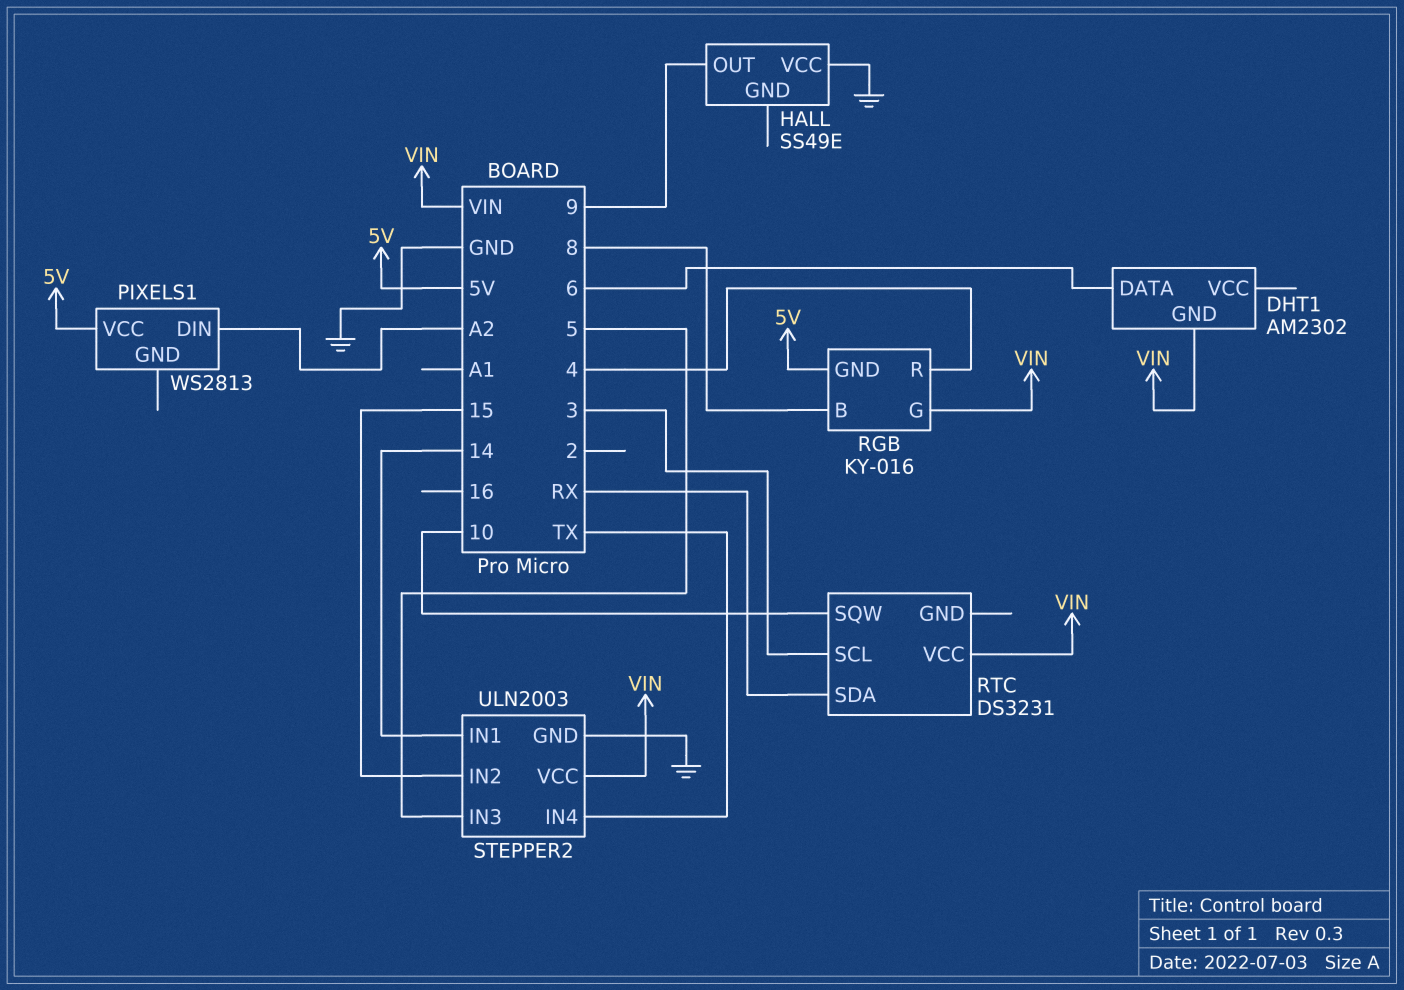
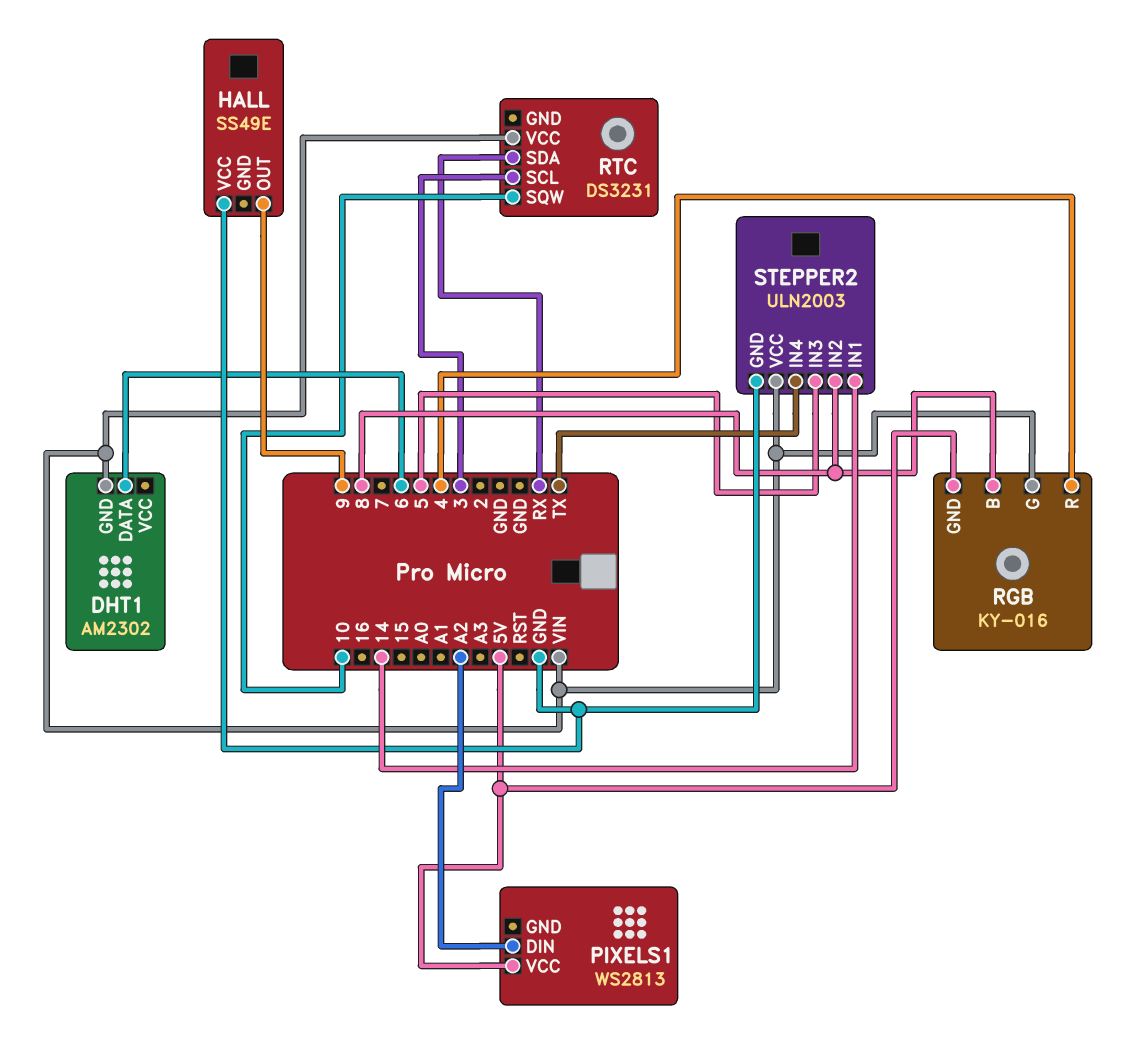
STEPPER2 pin IN2: 15 -> 8

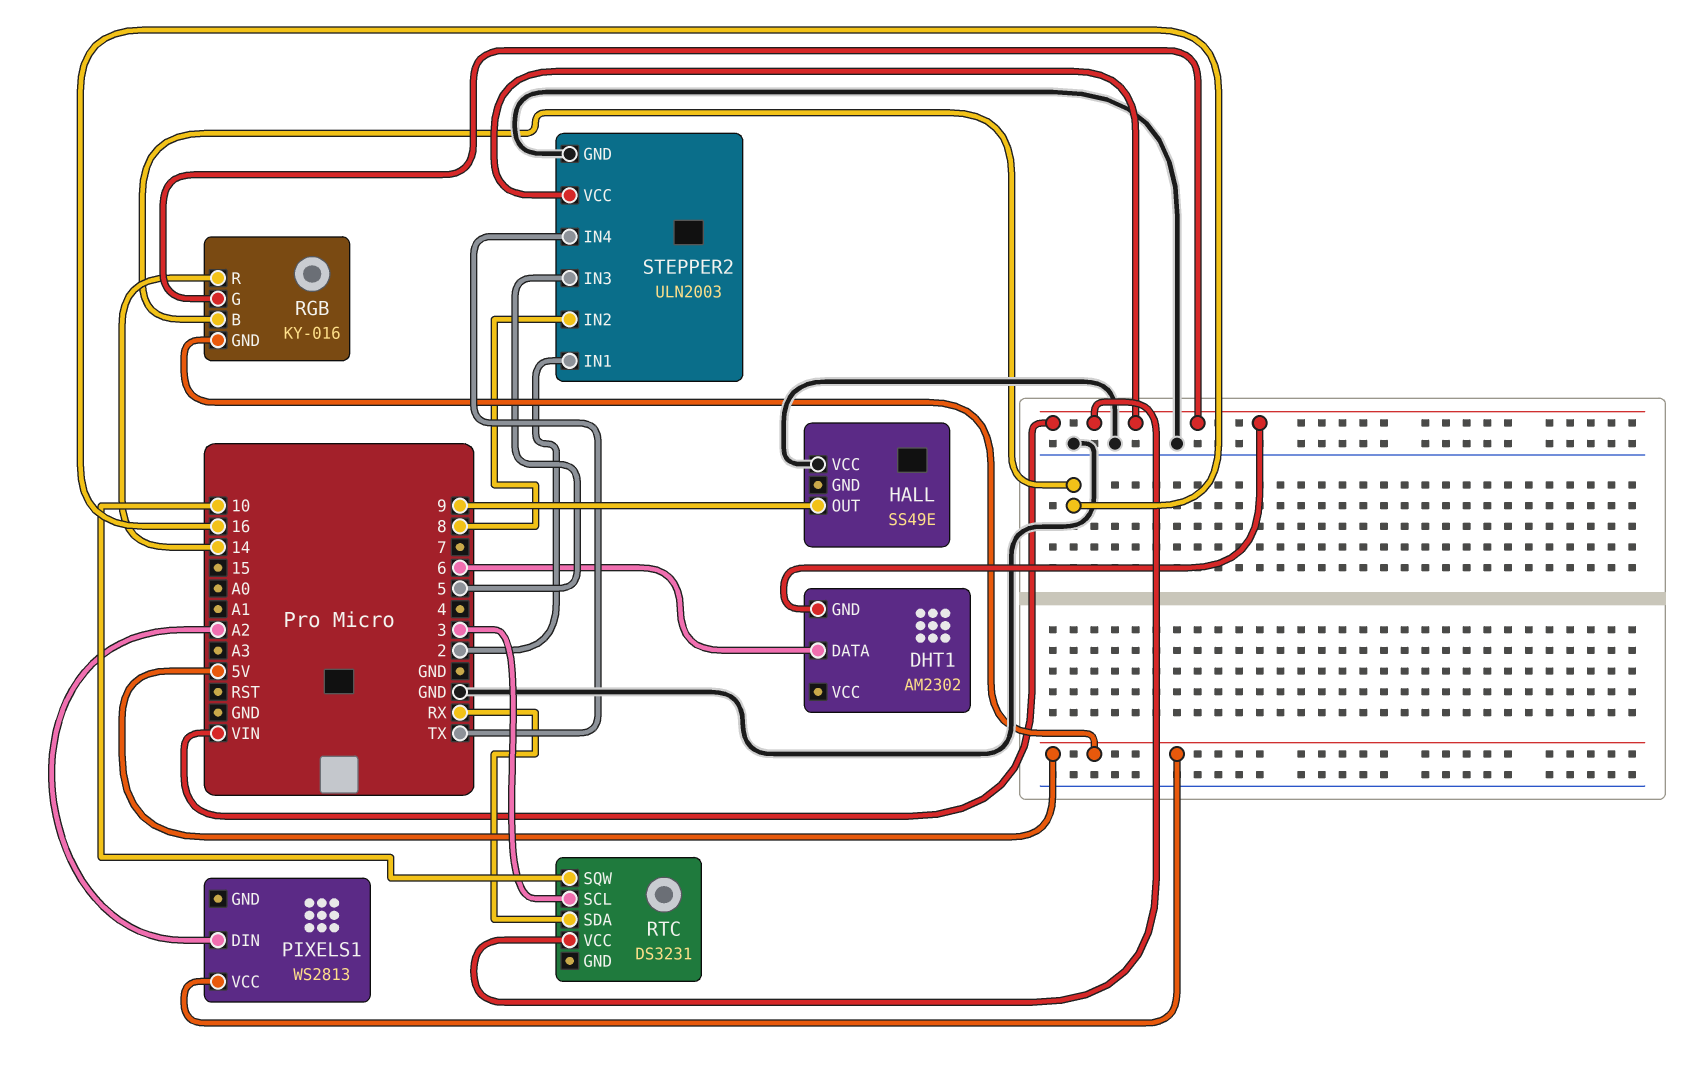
RGB pin B: 8 -> 16
RGB pin R: 4 -> 14
STEPPER2 pin IN1: 14 -> 2

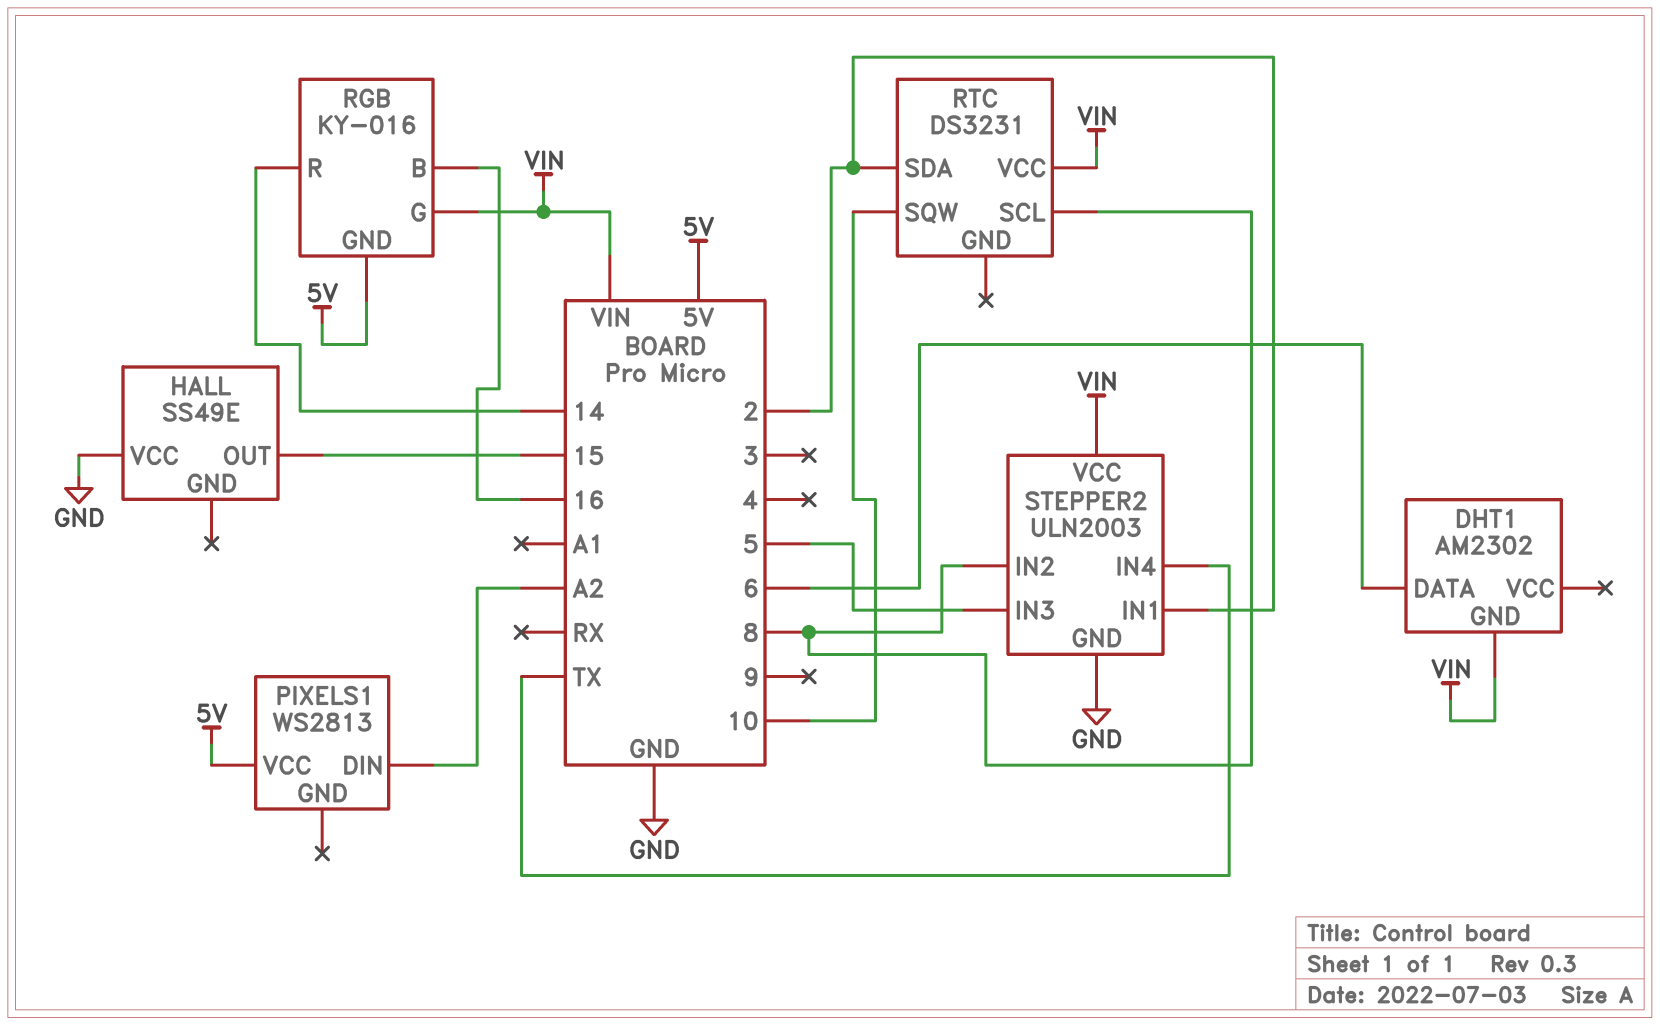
HALL pin OUT: 9 -> 15
RTC pin SCL: 3 -> 8
RTC pin SDA: RX -> 2

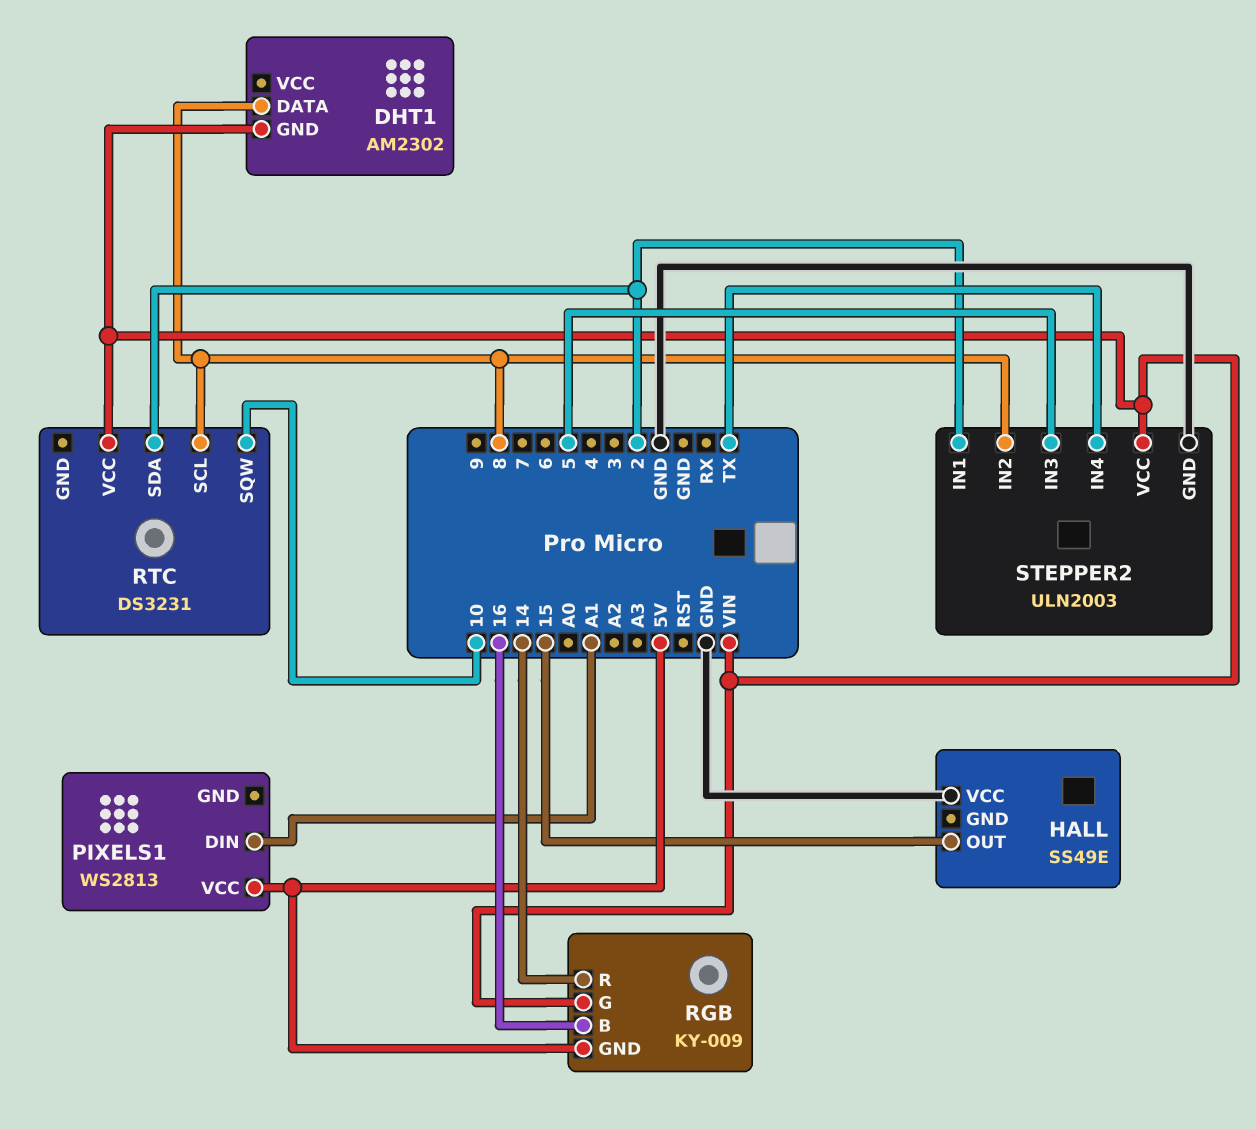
DHT1 pin DATA: 6 -> 8
PIXELS1 pin DIN: A2 -> A1
RGB: KY-016 -> KY-009

